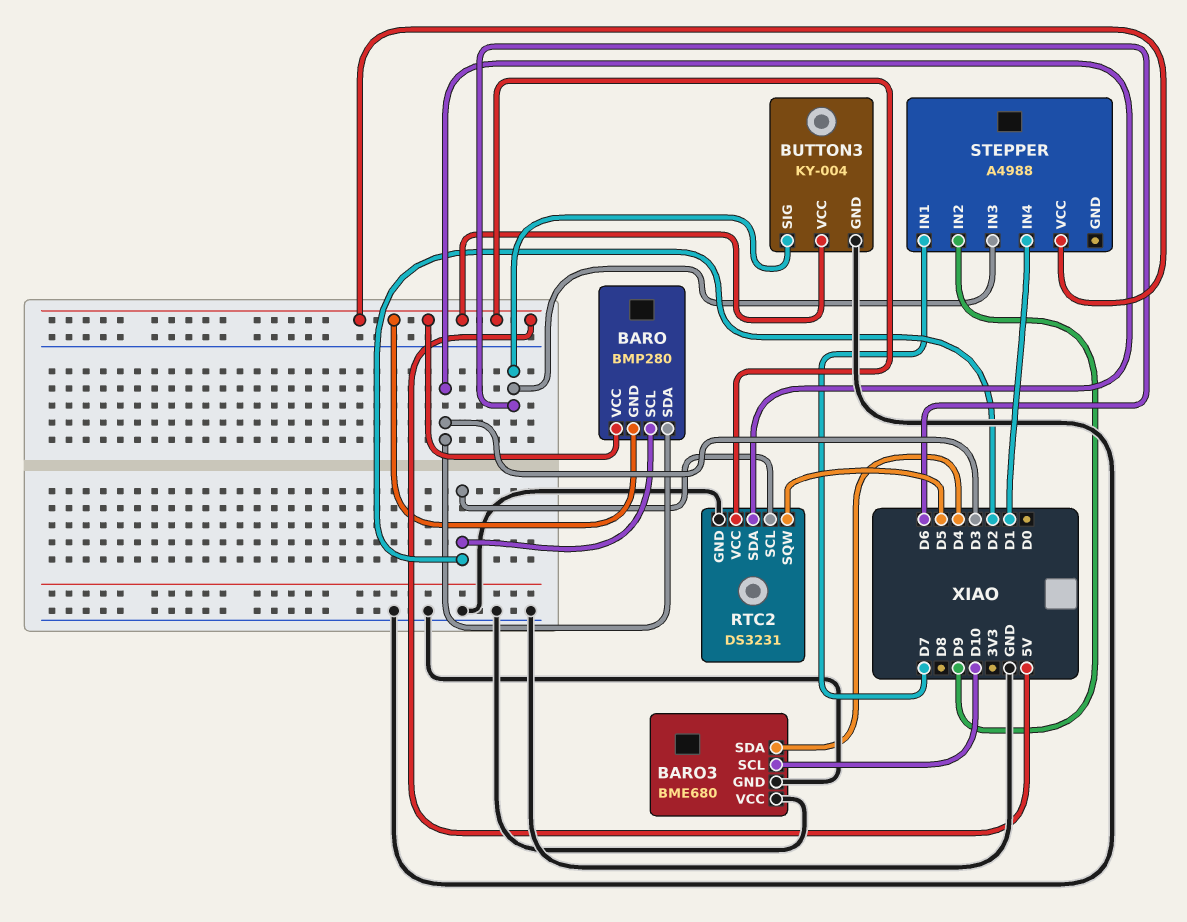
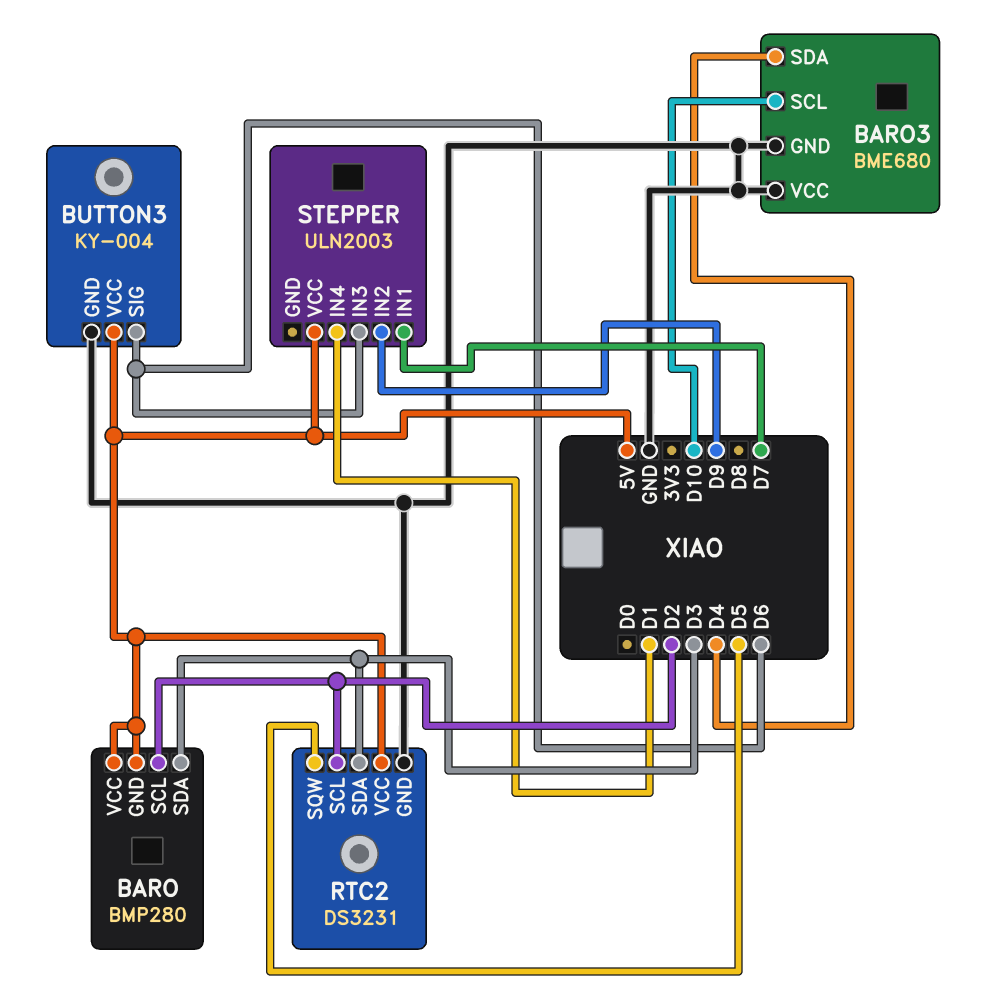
STEPPER: A4988 -> ULN2003

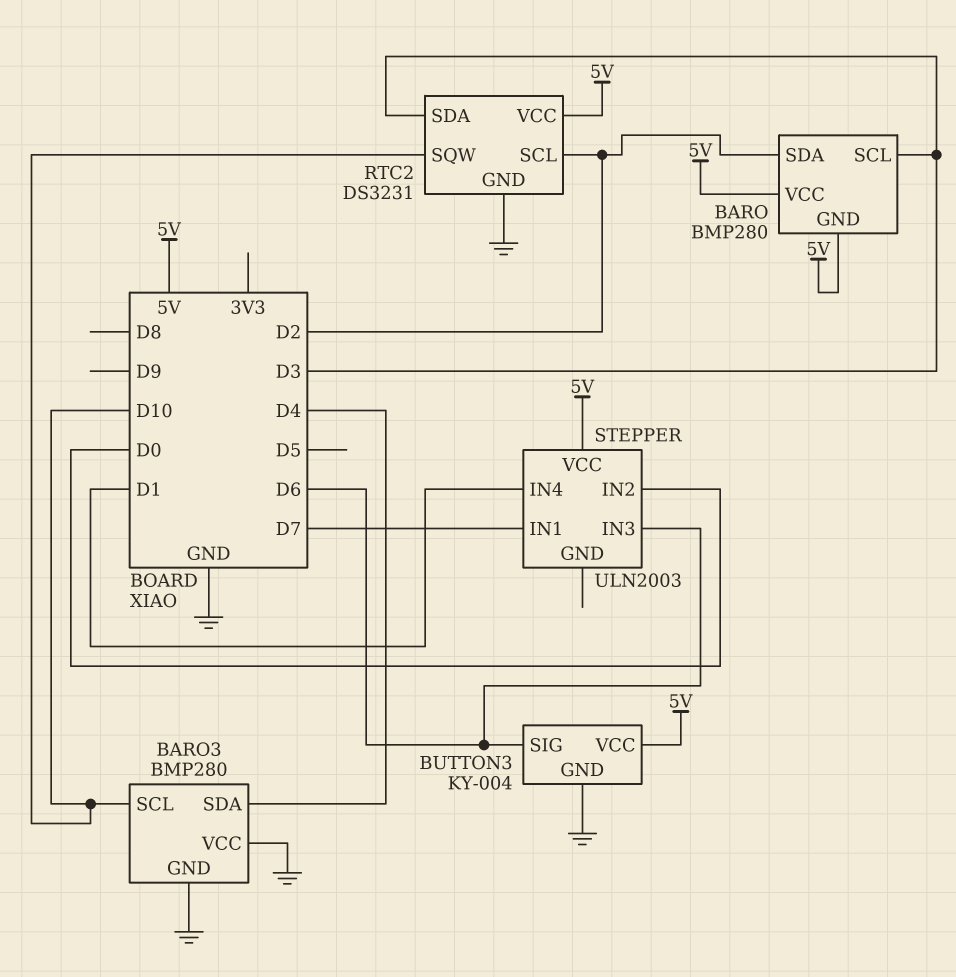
BARO pin SCL: D2 -> D3
BARO pin SDA: D3 -> D2
BARO3: BME680 -> BMP280
RTC2 pin SQW: D5 -> D10
STEPPER pin IN2: D9 -> D0

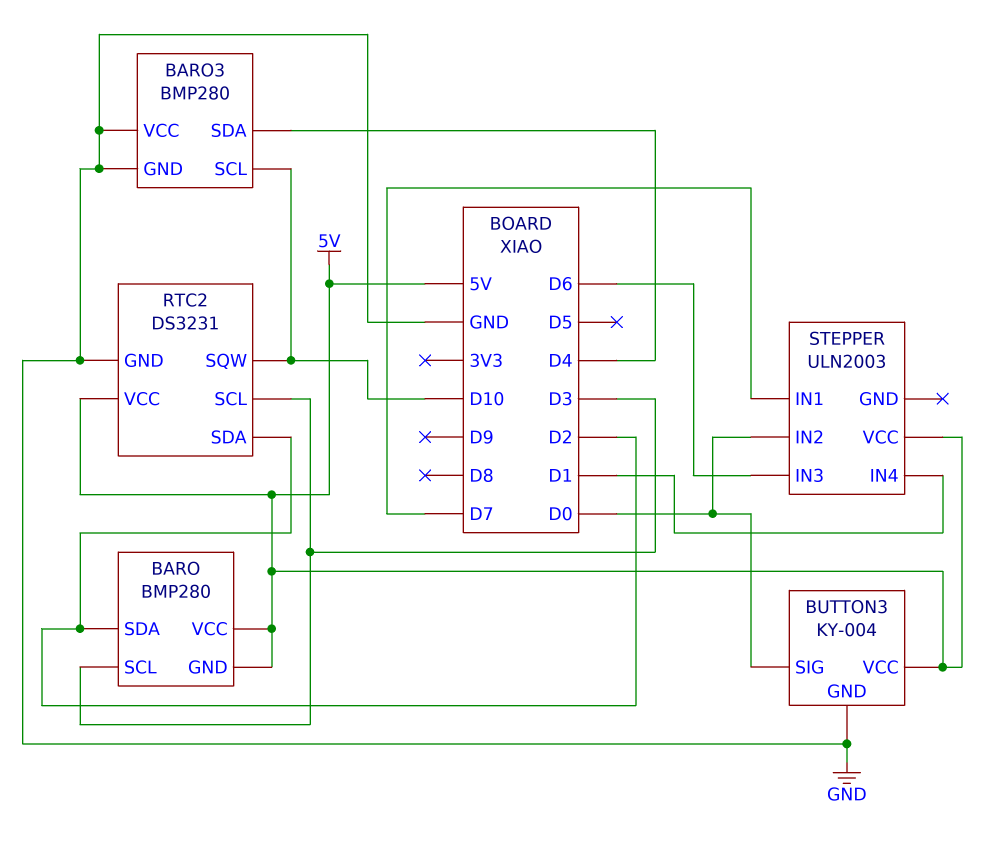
BUTTON3 pin SIG: D6 -> D0
RTC2 pin SCL: D2 -> D3
RTC2 pin SDA: D3 -> D2

